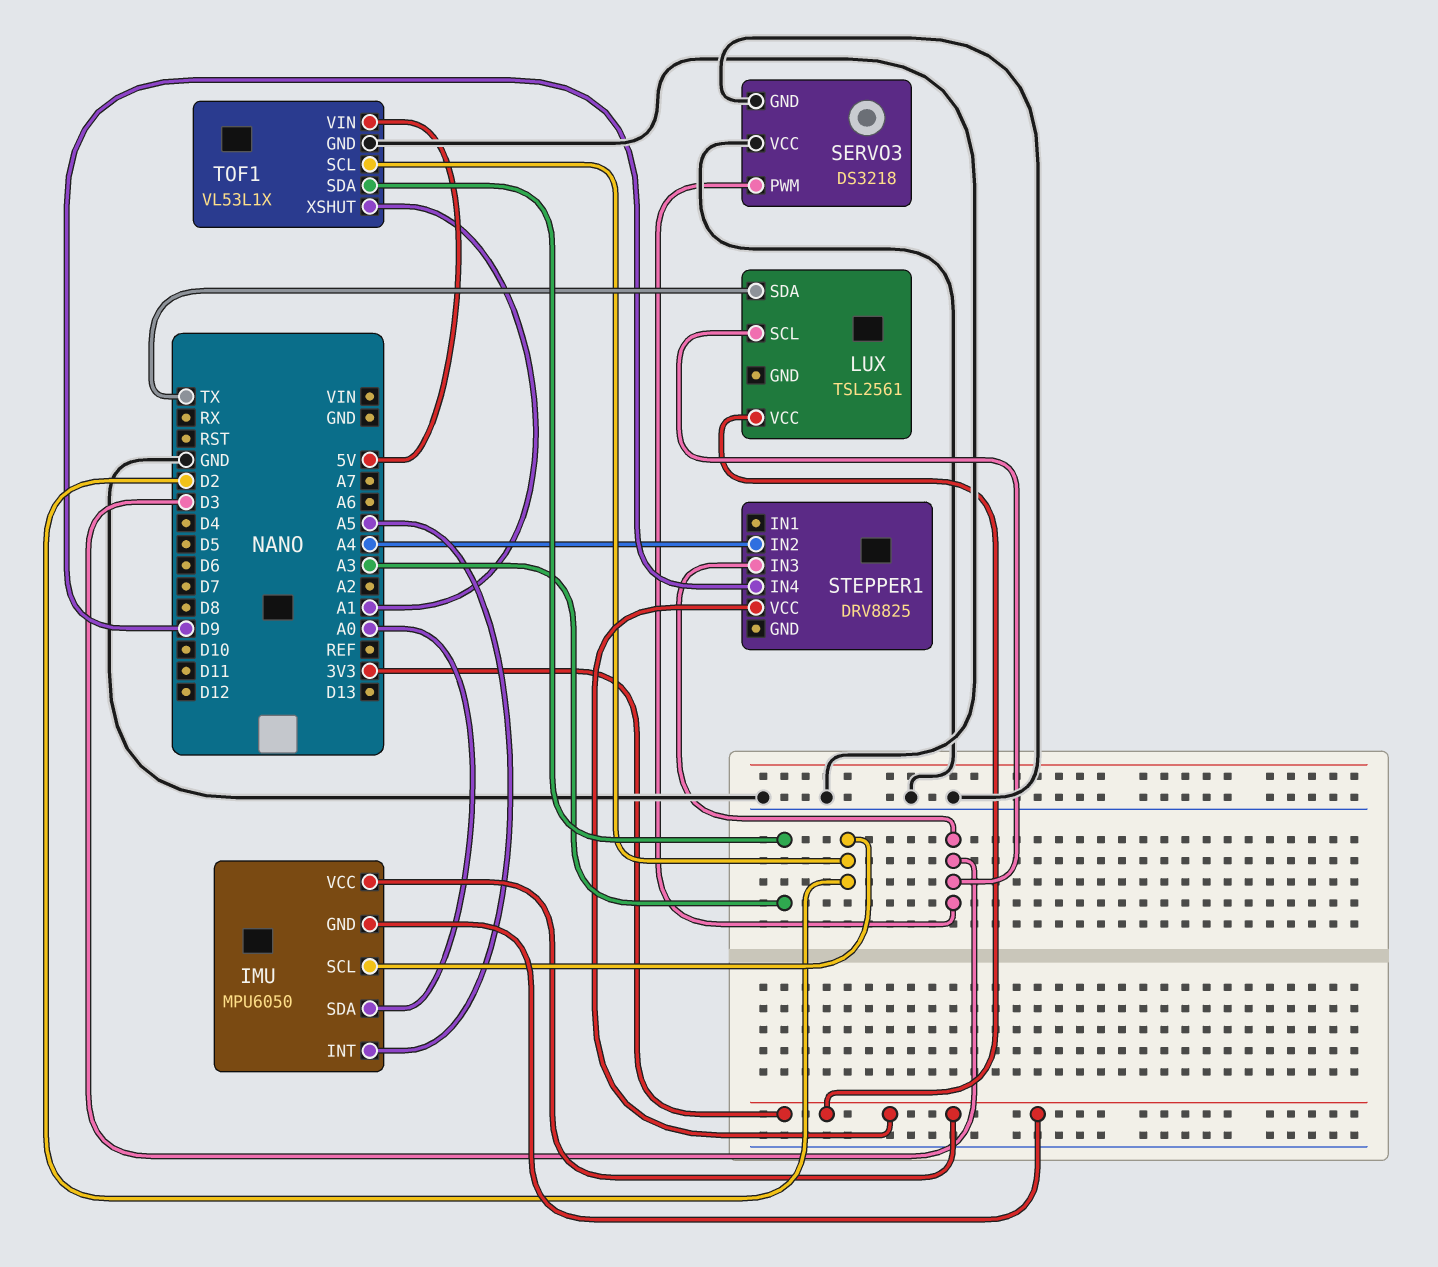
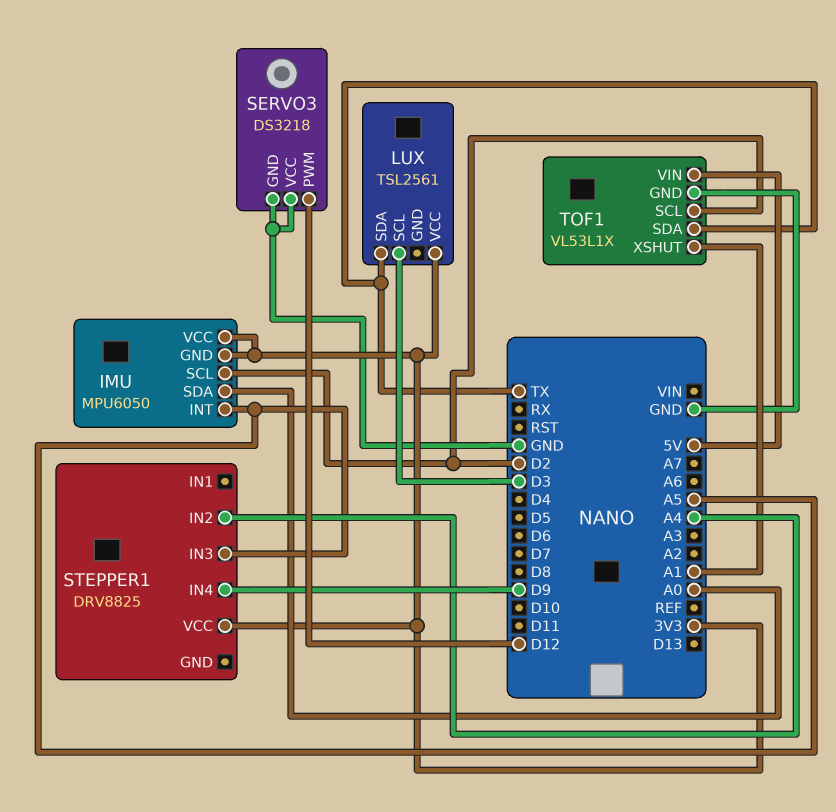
SERVO3 pin PWM: D3 -> D12
STEPPER1 pin IN3: D3 -> A5
TOF1 pin SDA: A3 -> TX

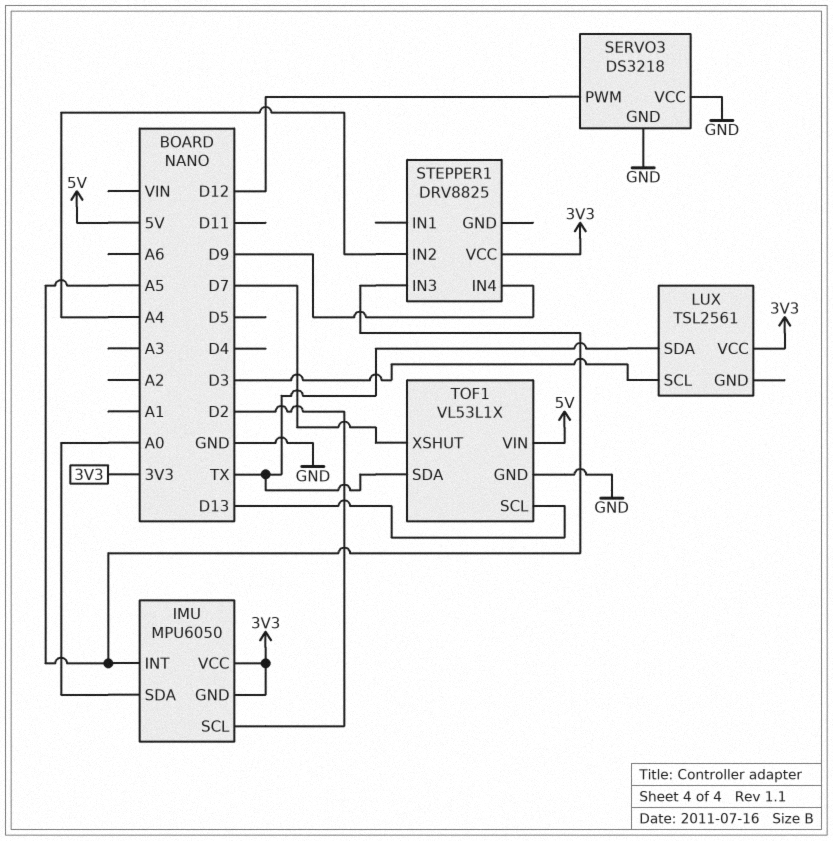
TOF1 pin SCL: D2 -> D13
TOF1 pin XSHUT: A1 -> D7

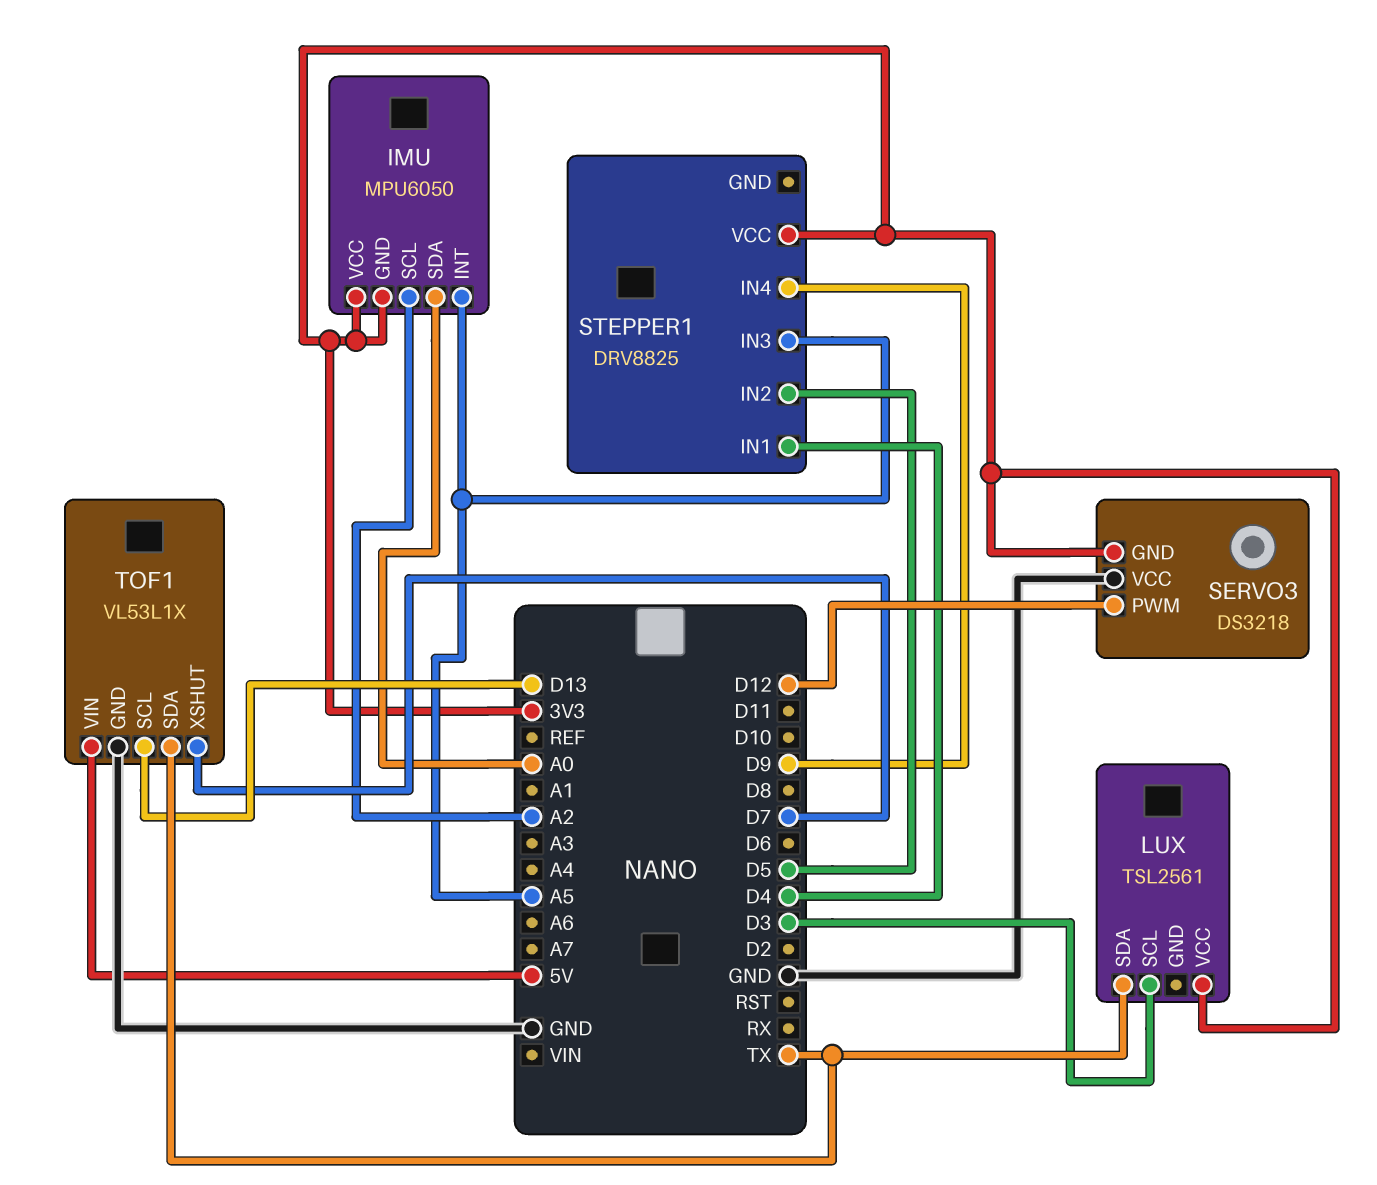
IMU pin SCL: D2 -> A2
SERVO3 pin GND: GND -> 3V3
STEPPER1 pin IN1: none -> D4
STEPPER1 pin IN2: A4 -> D5

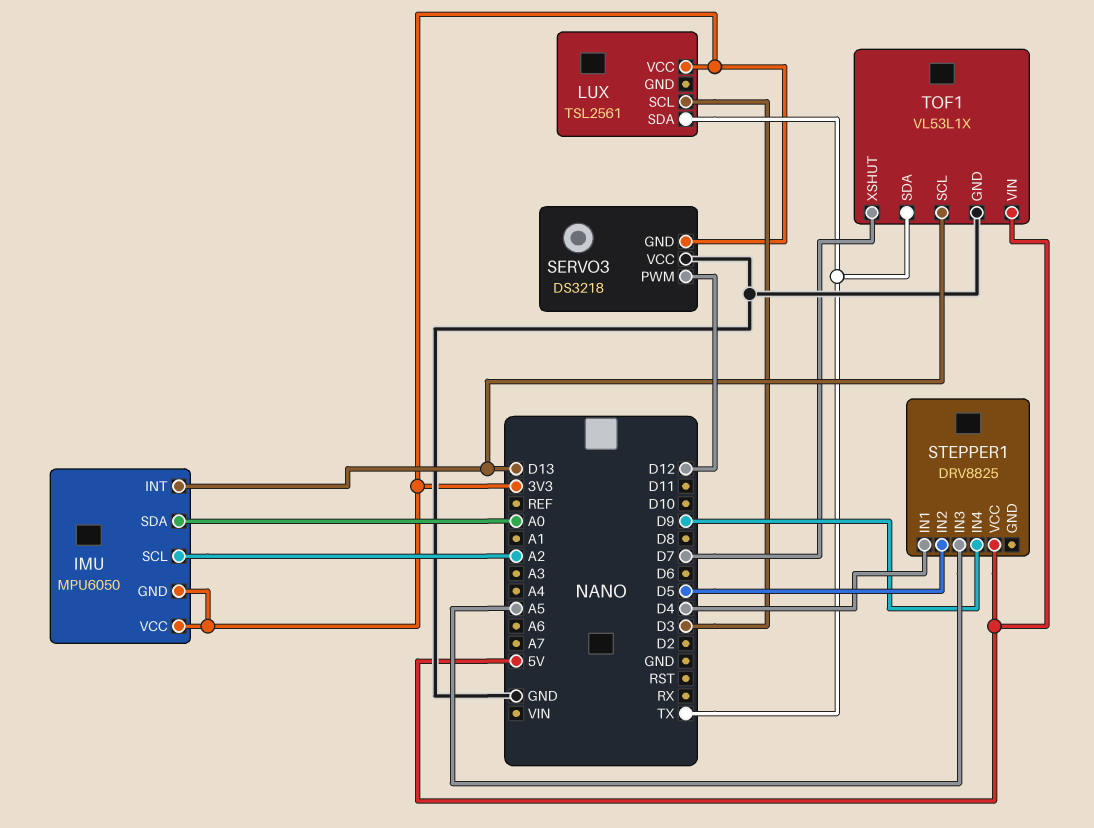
IMU pin INT: A5 -> D13
STEPPER1 pin VCC: 3V3 -> 5V

